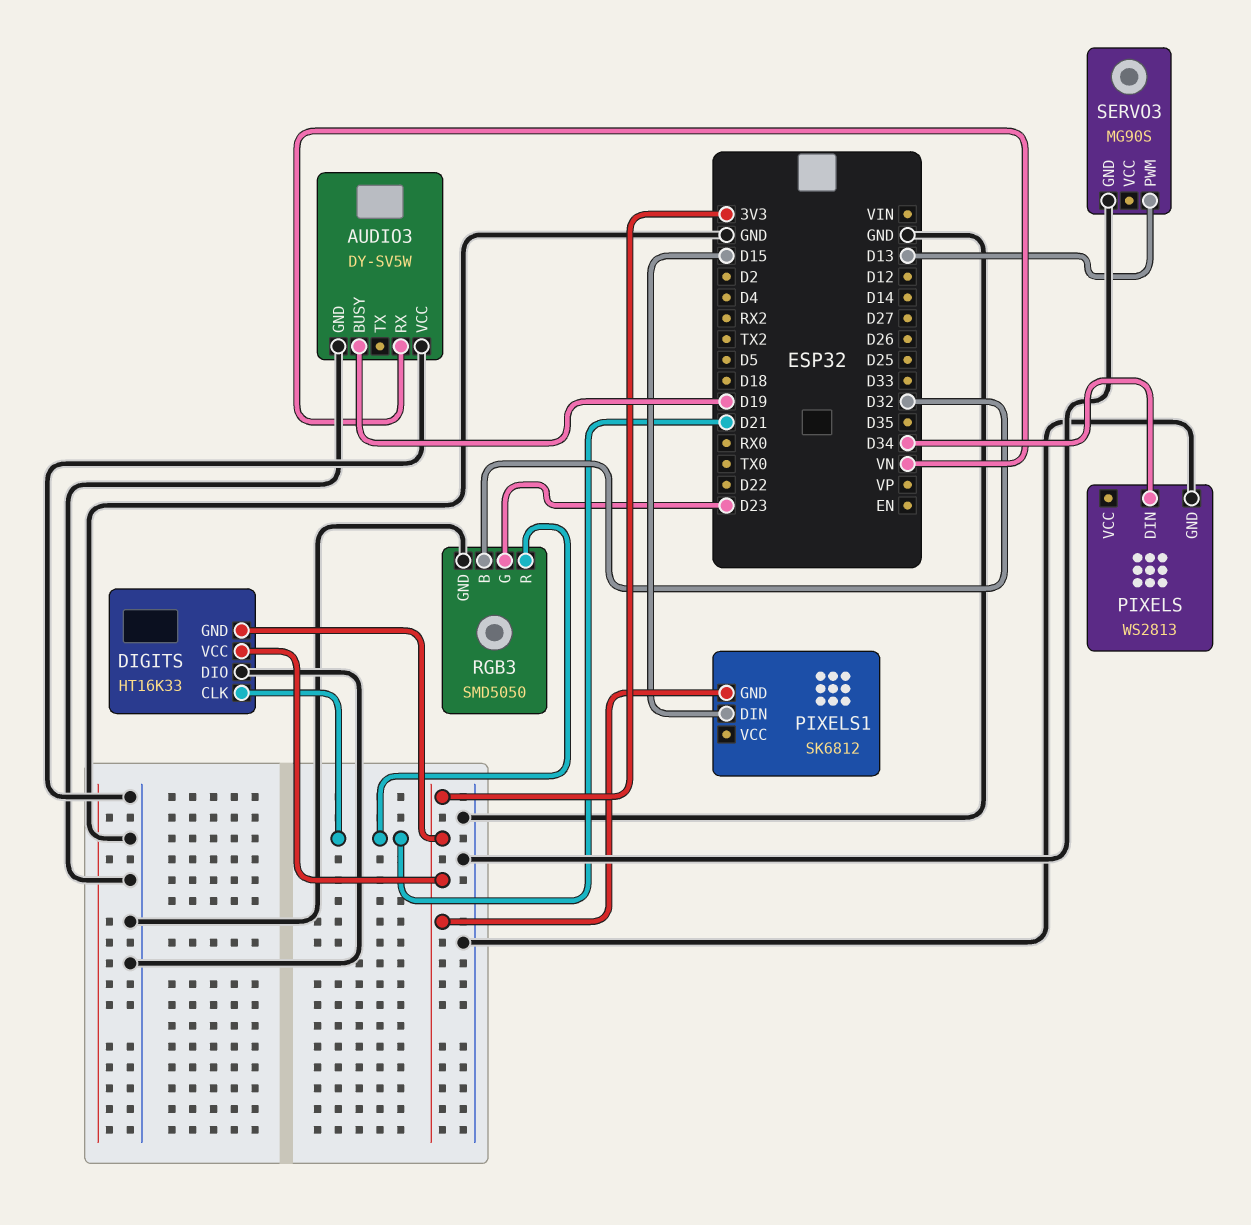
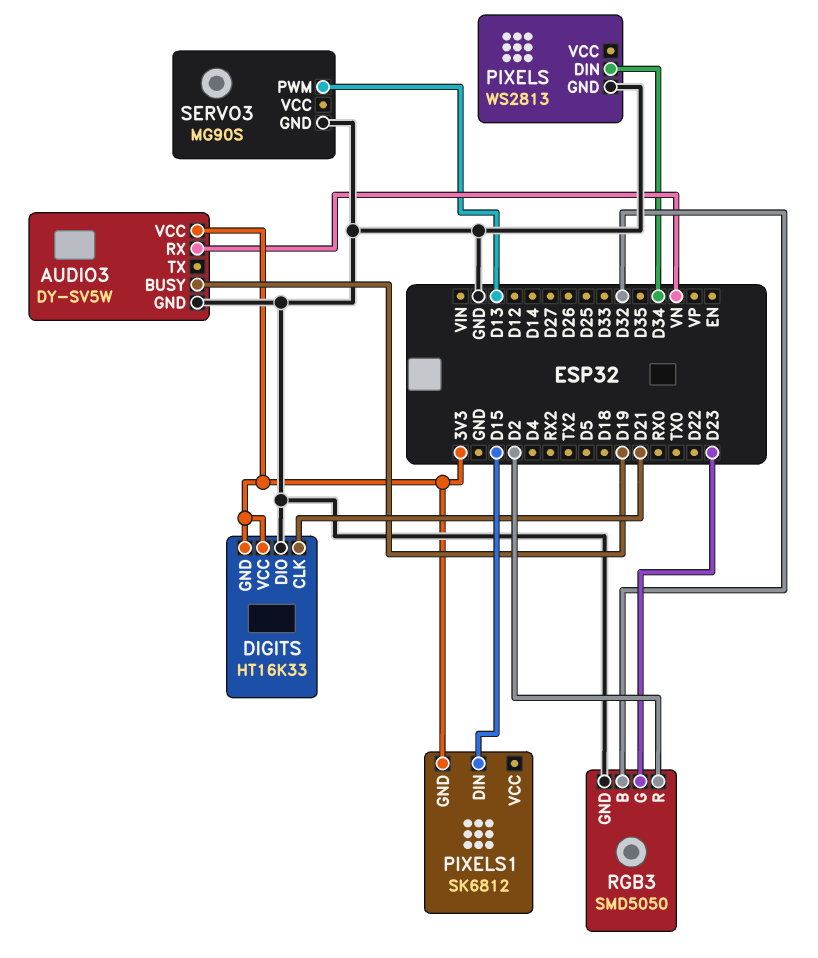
AUDIO3 pin VCC: GND -> 3V3
RGB3 pin R: D21 -> D2

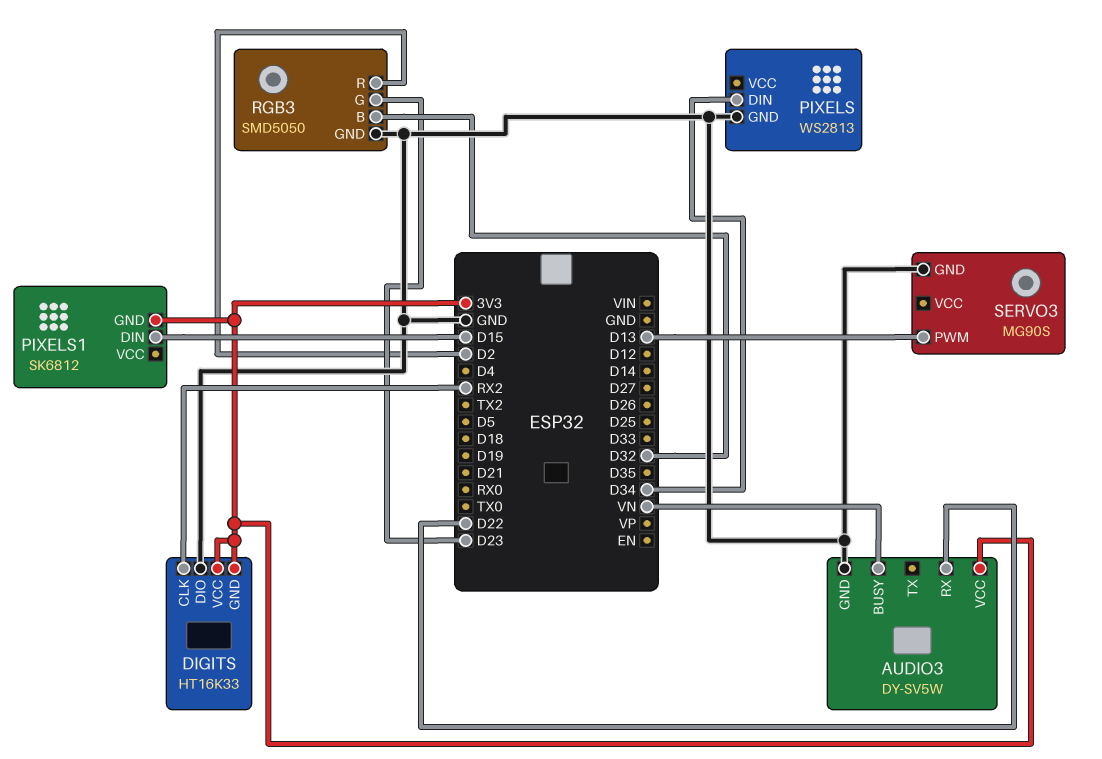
AUDIO3 pin BUSY: D19 -> VN
AUDIO3 pin RX: VN -> D22
DIGITS pin CLK: D21 -> RX2

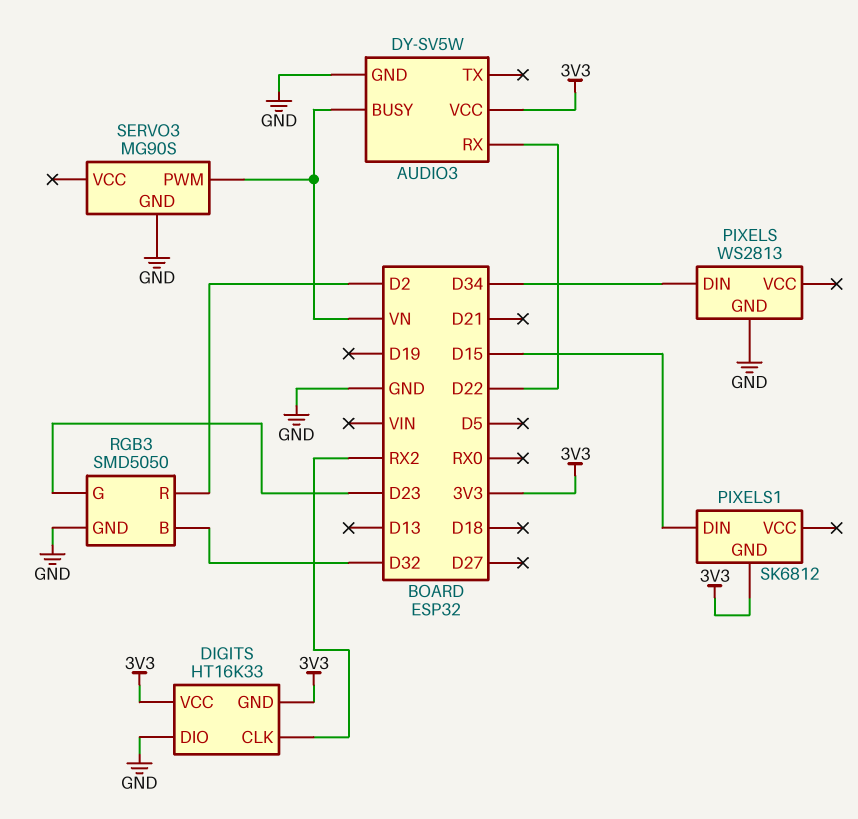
SERVO3 pin PWM: D13 -> VN

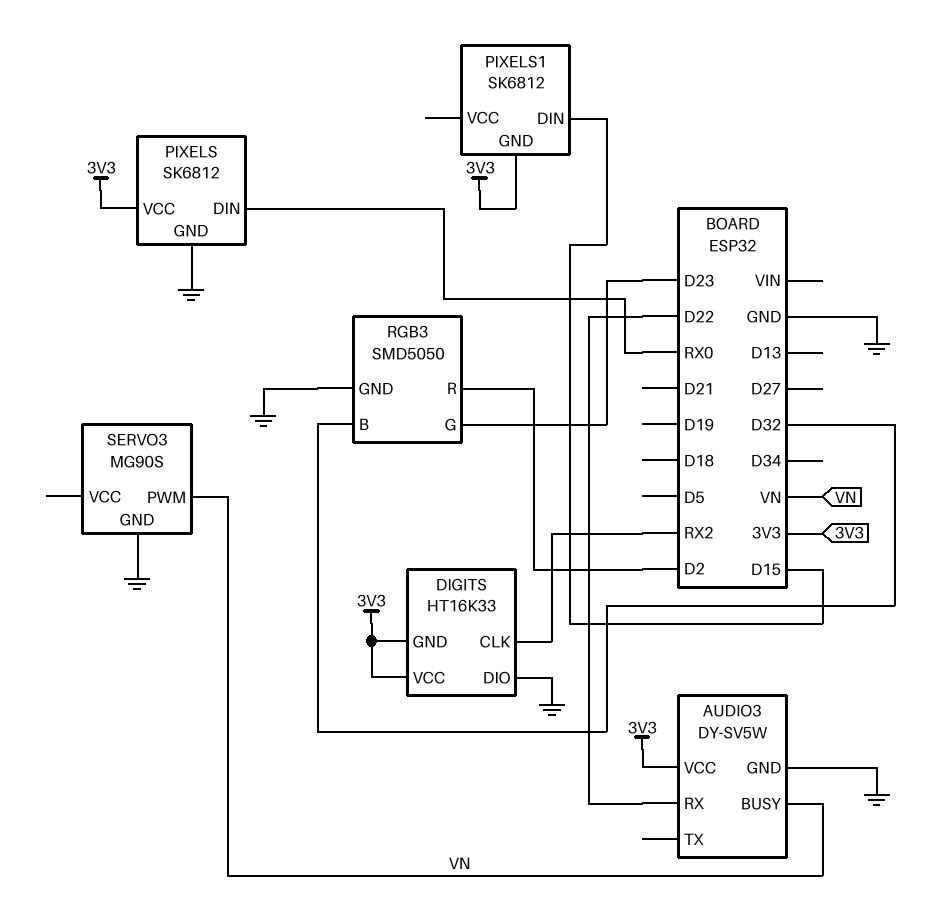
PIXELS: WS2813 -> SK6812
PIXELS pin DIN: D34 -> RX0
PIXELS pin VCC: none -> 3V3

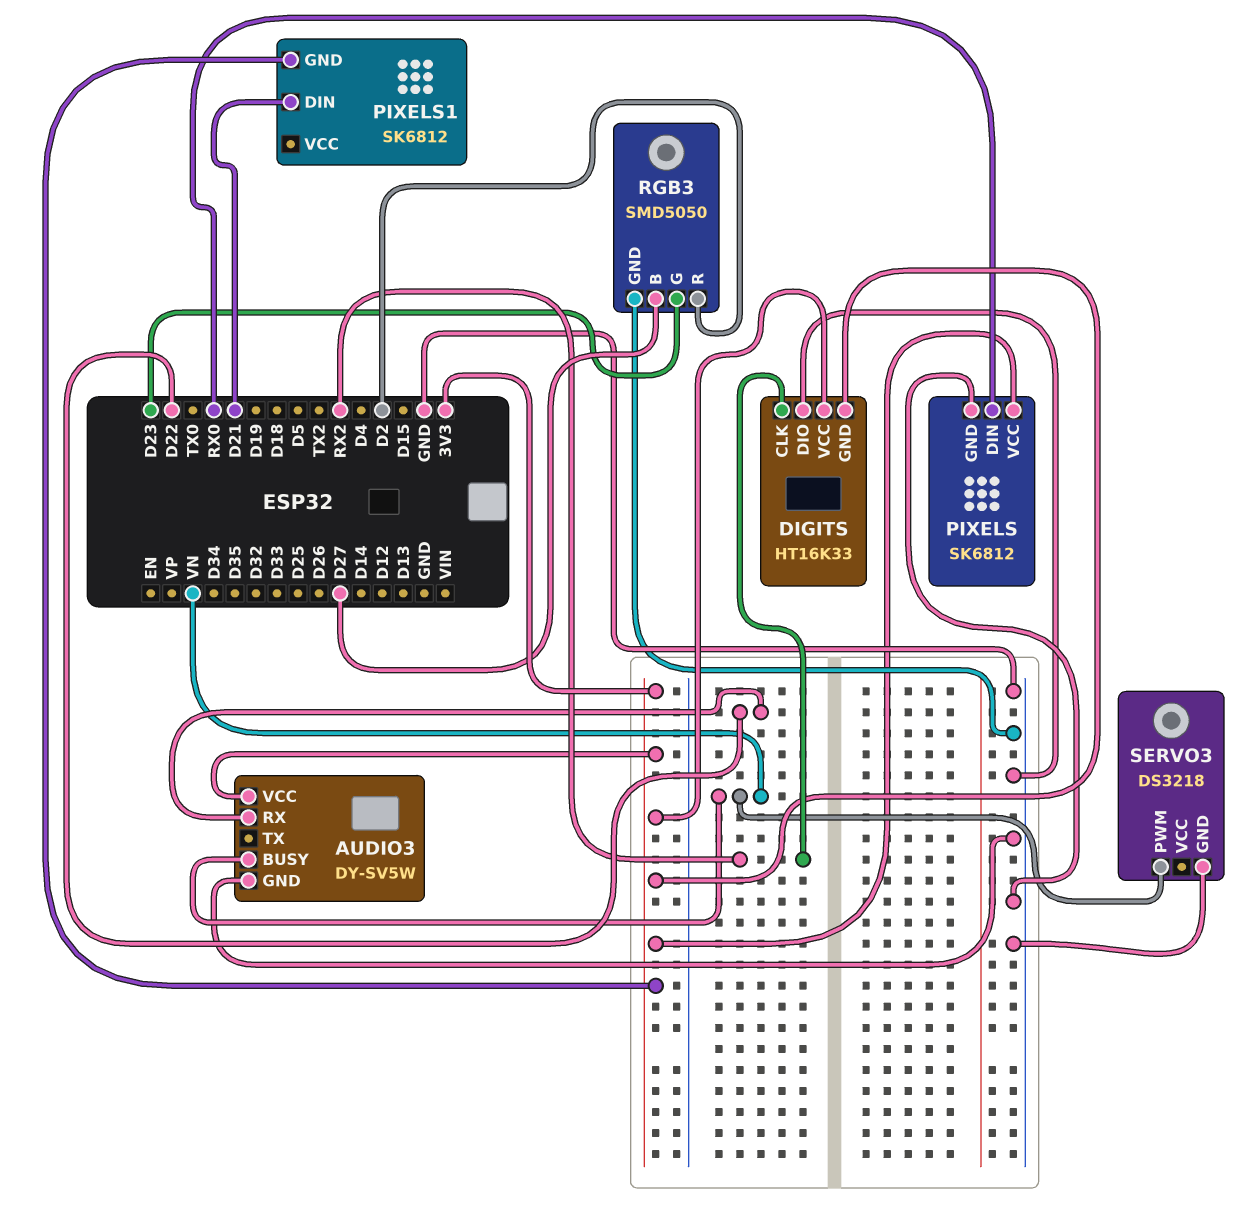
PIXELS1 pin DIN: D15 -> D21
RGB3 pin B: D32 -> D27
SERVO3: MG90S -> DS3218

